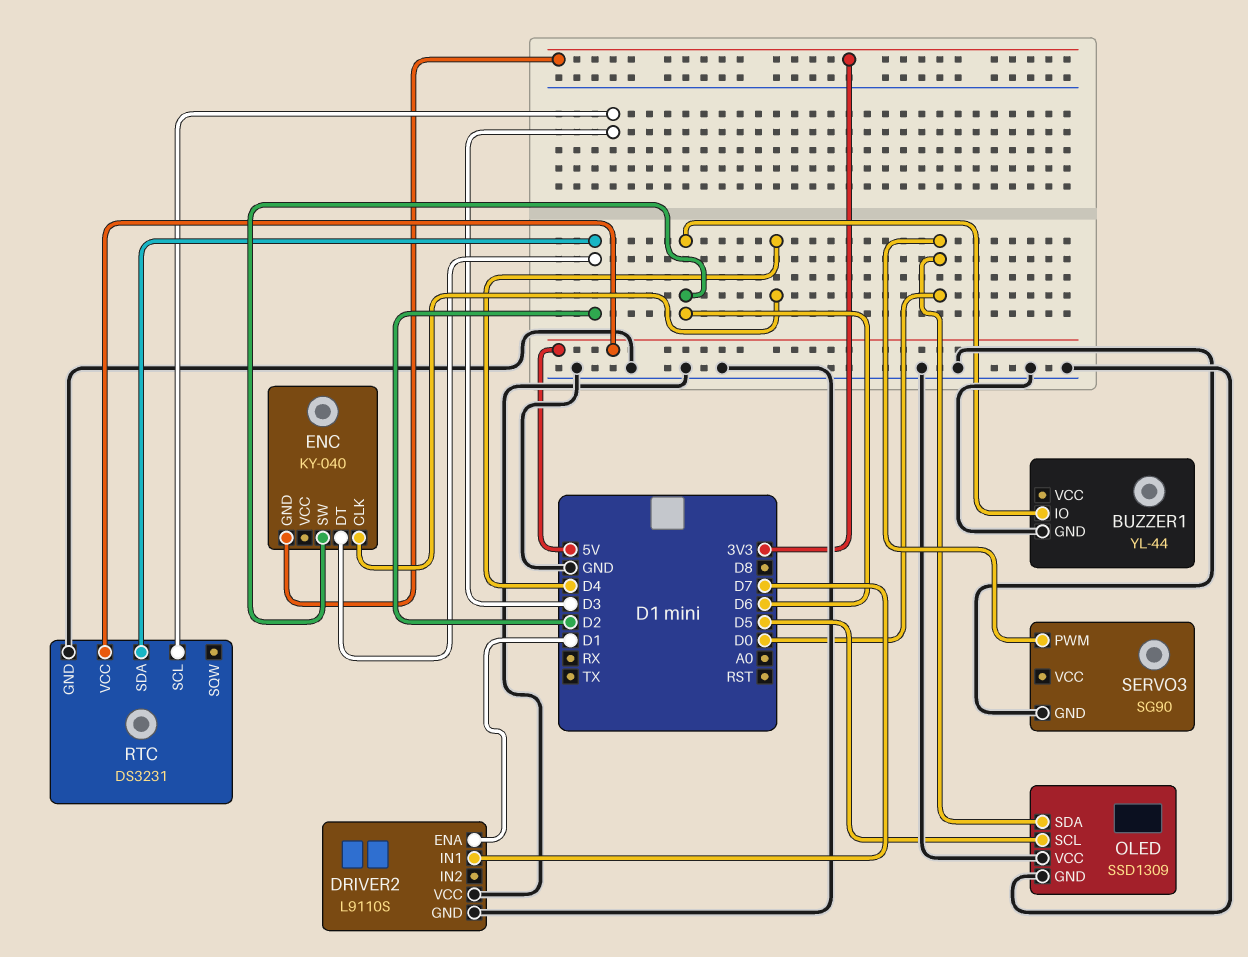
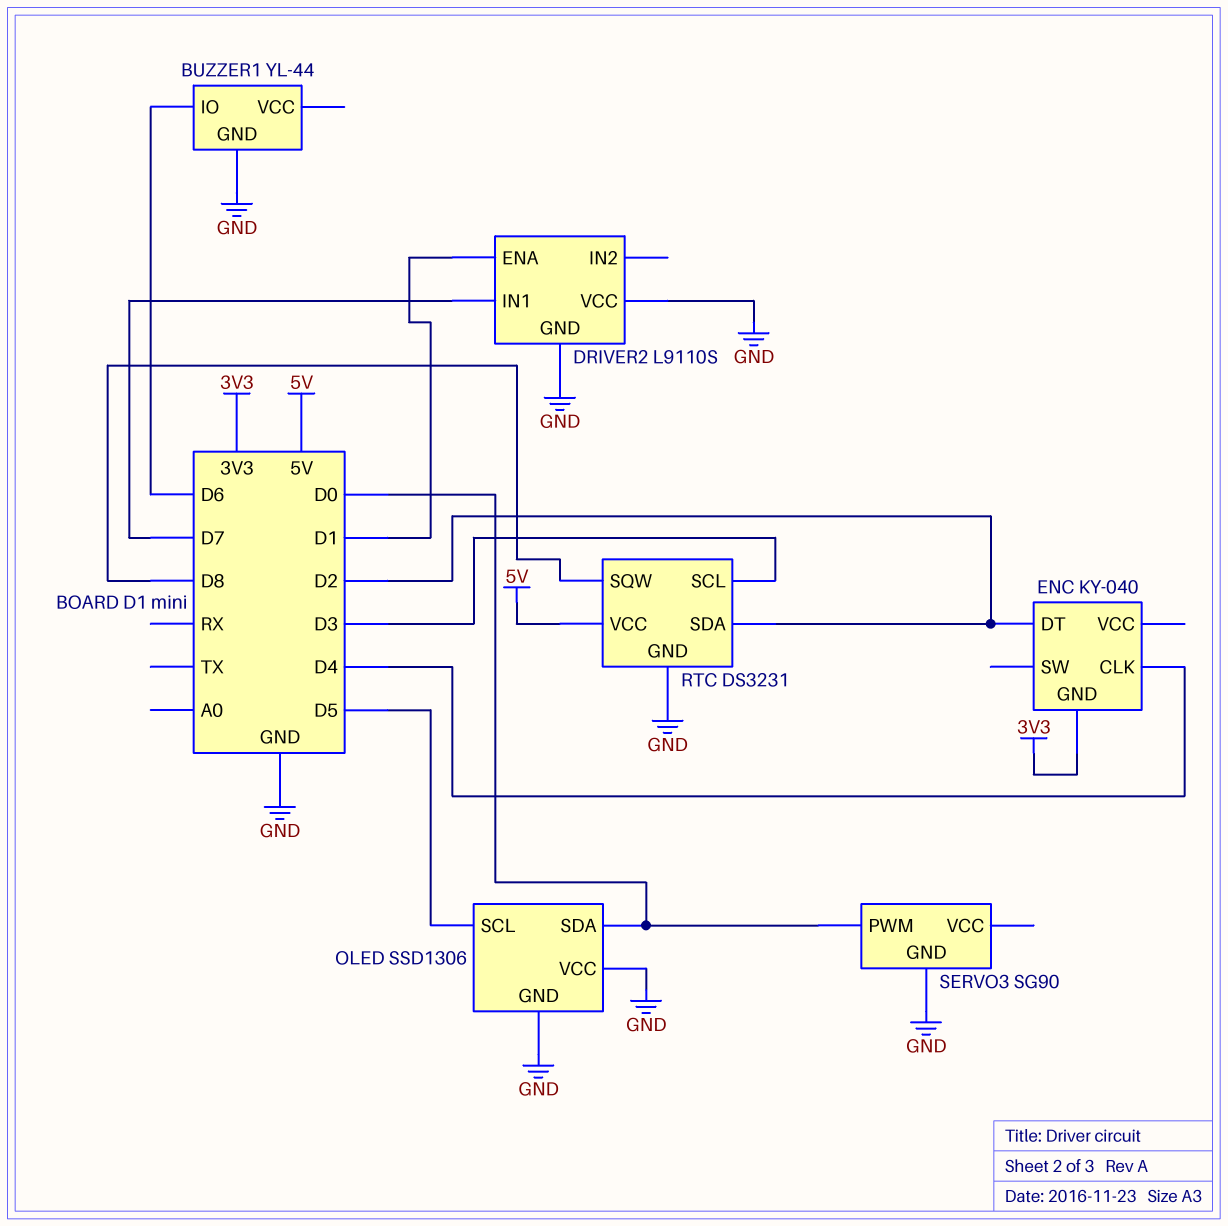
ENC pin SW: D6 -> none
OLED: SSD1309 -> SSD1306
RTC pin SQW: none -> D8

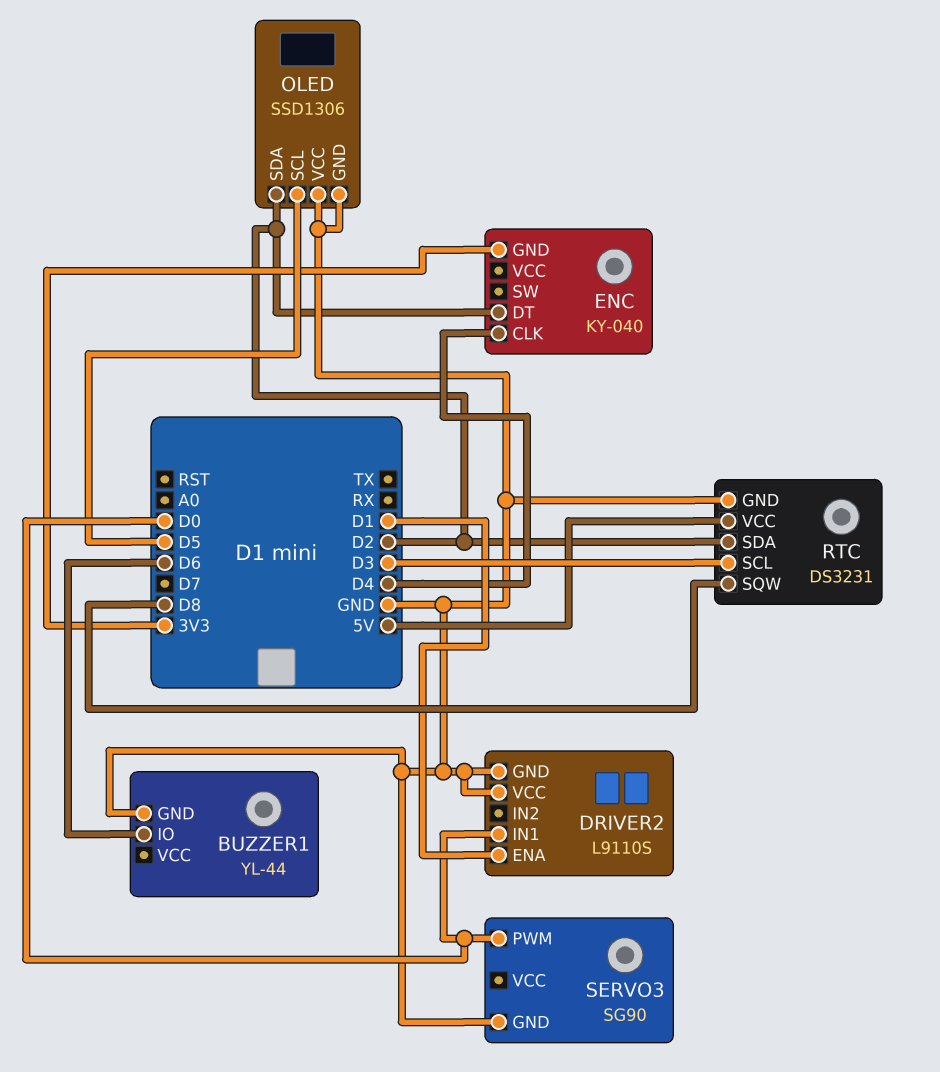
DRIVER2 pin IN1: D7 -> D0
OLED pin SDA: D0 -> D2

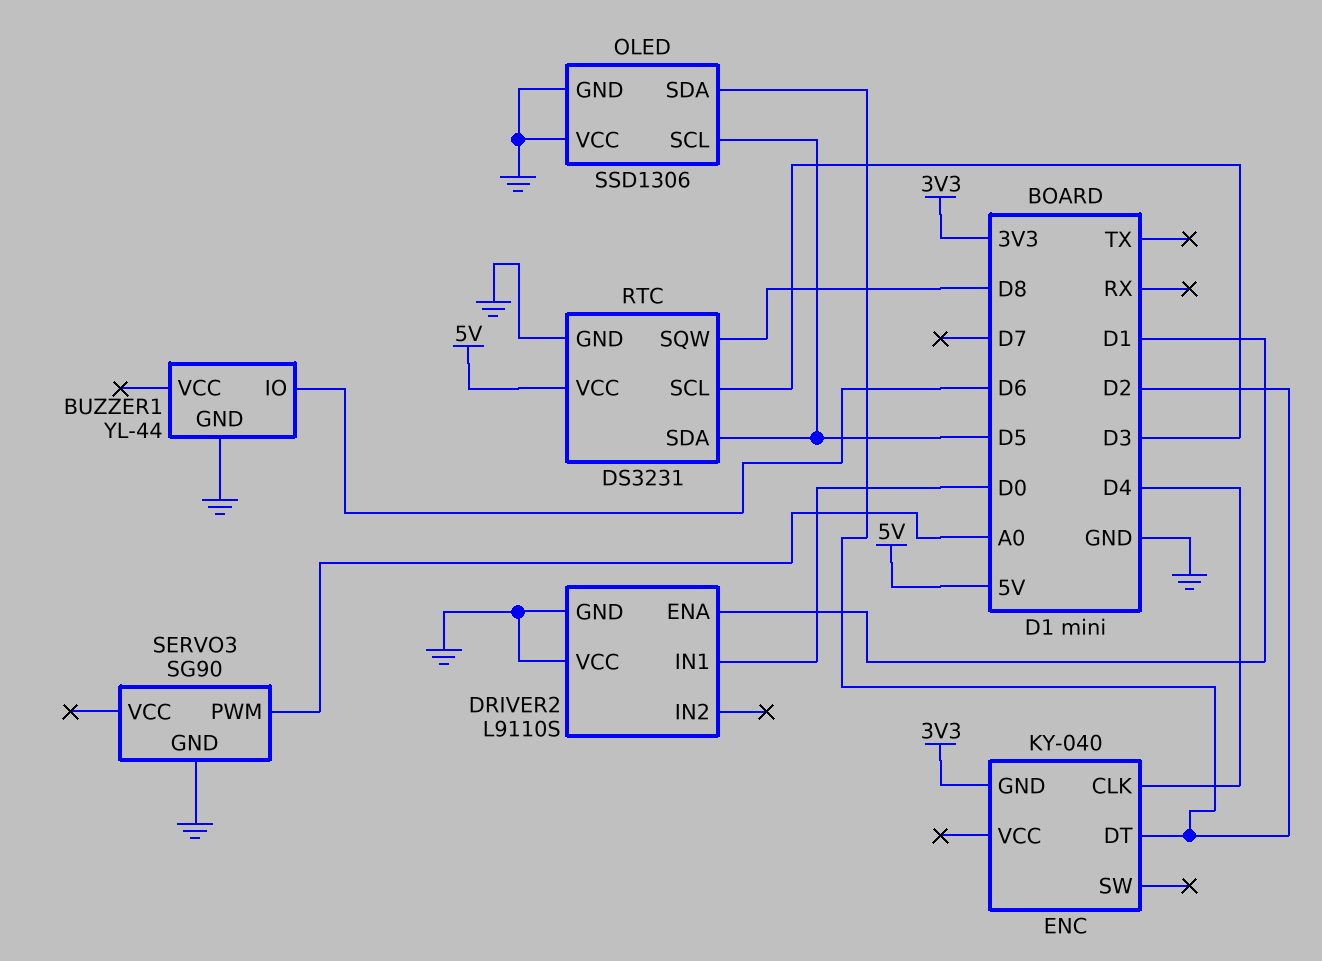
RTC pin SDA: D2 -> D5
SERVO3 pin PWM: D0 -> A0

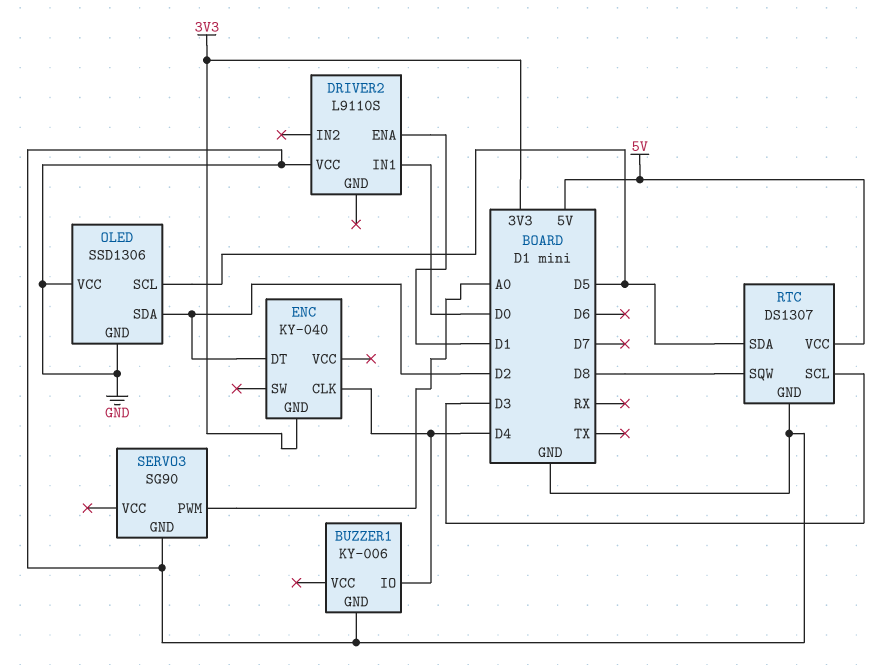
BUZZER1: YL-44 -> KY-006
BUZZER1 pin IO: D6 -> D4
DRIVER2 pin GND: GND -> none
RTC: DS3231 -> DS1307

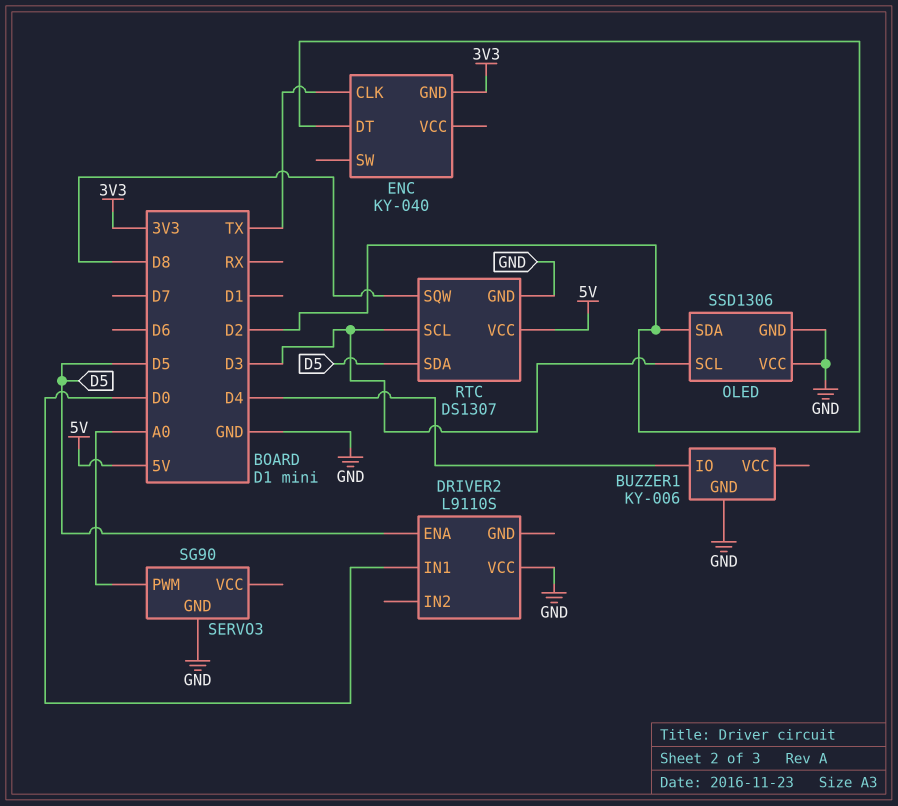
DRIVER2 pin ENA: D1 -> D5
ENC pin CLK: D4 -> TX
OLED pin SCL: D5 -> D3

